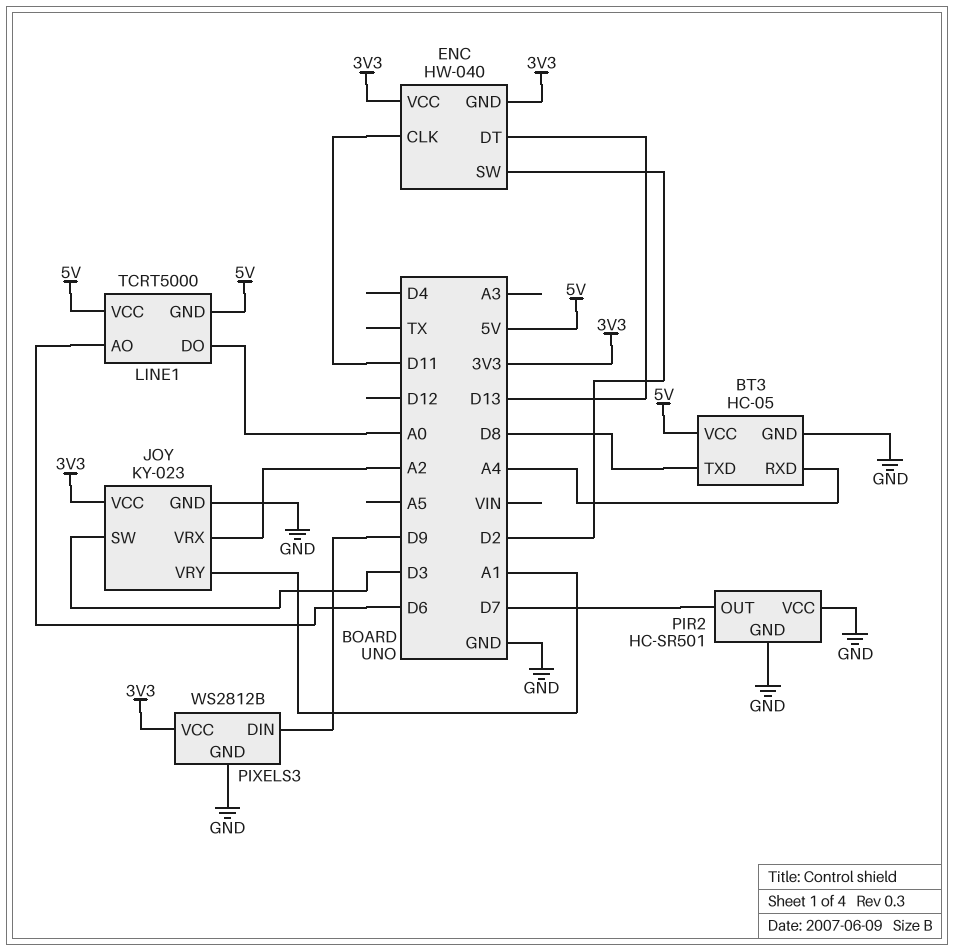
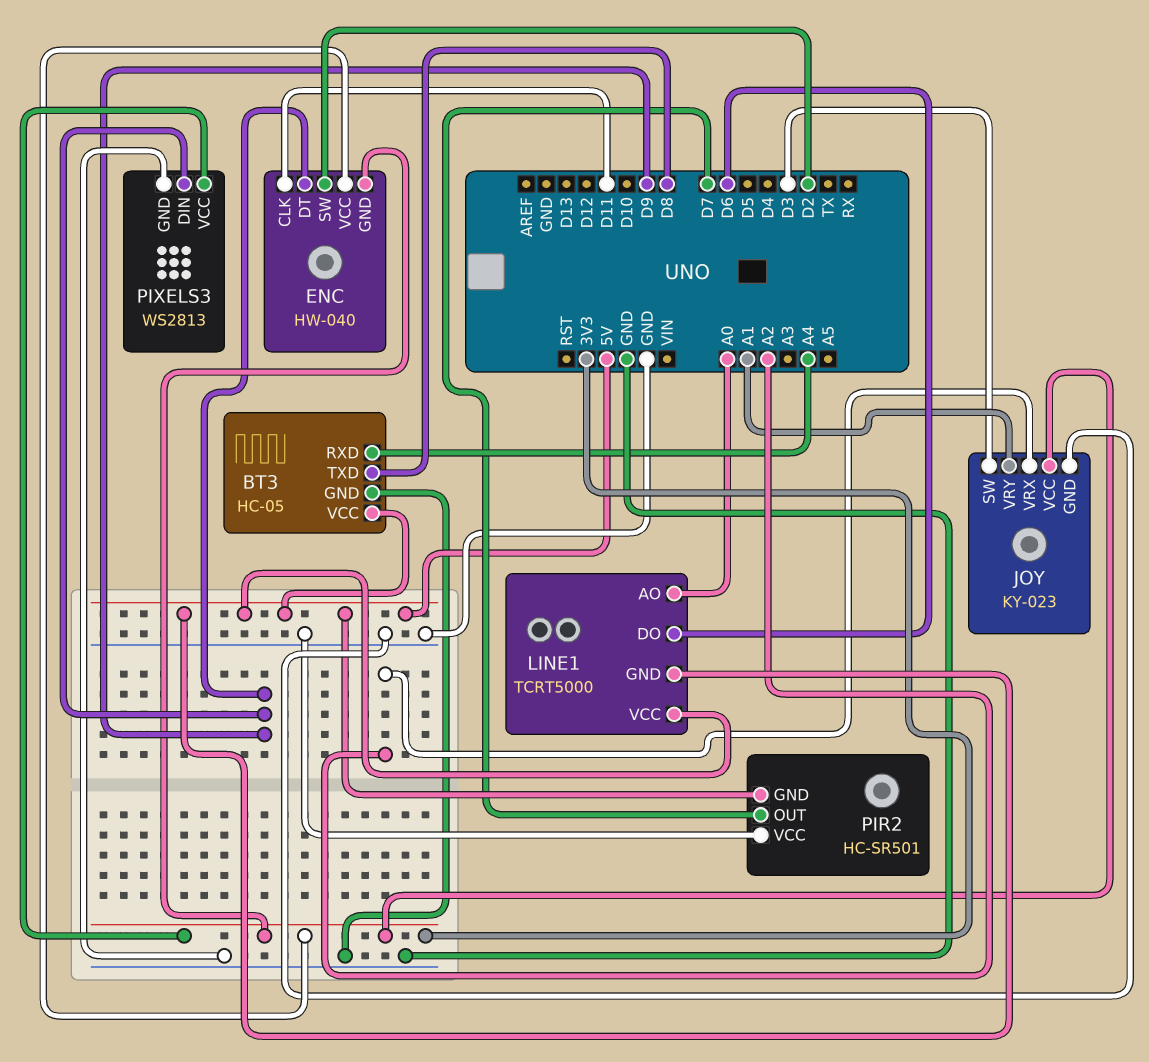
ENC pin DT: D13 -> D9
LINE1 pin AO: D6 -> A0
LINE1 pin DO: A0 -> D6
PIR2 pin GND: GND -> 5V
PIXELS3: WS2812B -> WS2813

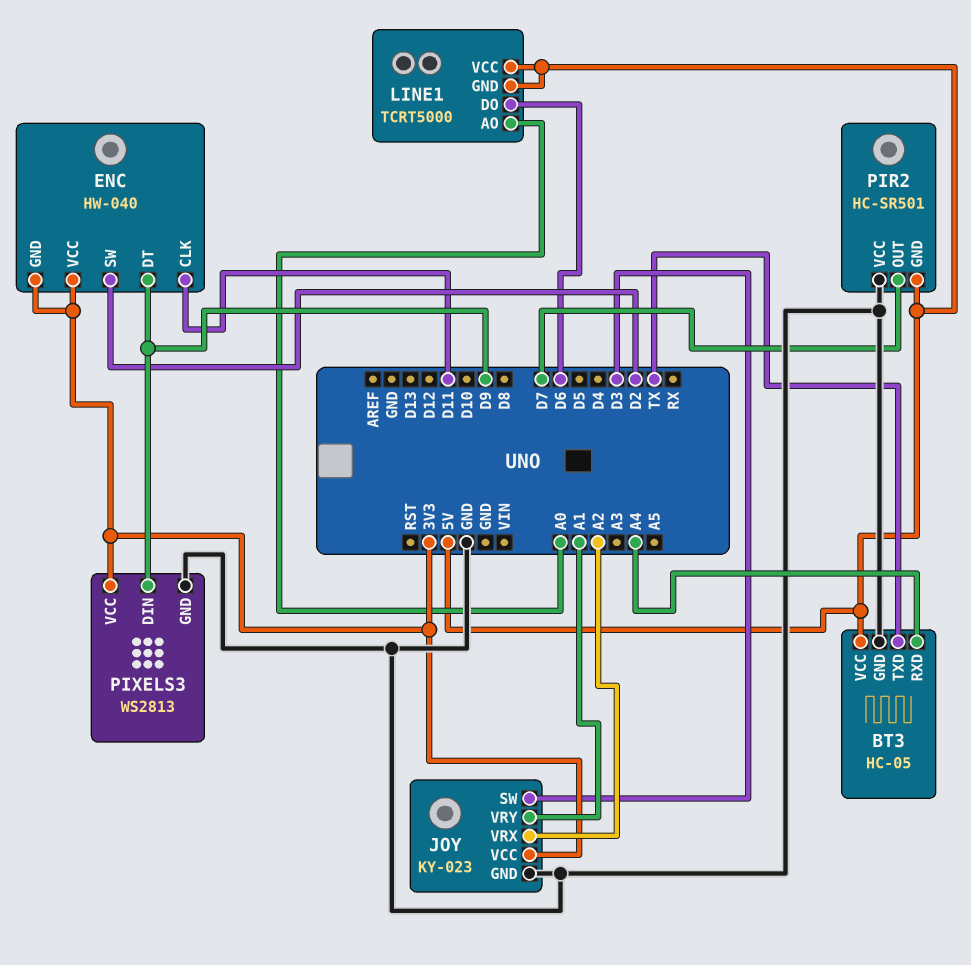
BT3 pin TXD: D8 -> TX

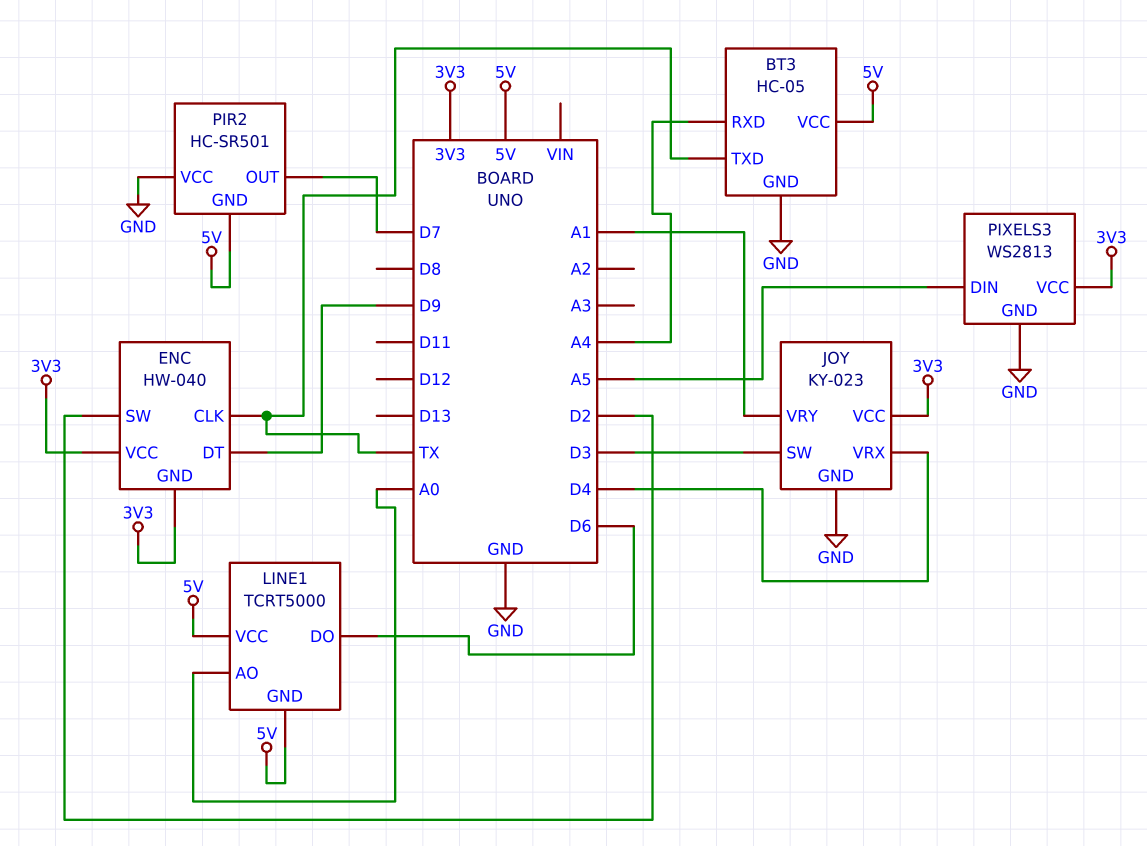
ENC pin CLK: D11 -> TX
JOY pin VRX: A2 -> D4
PIXELS3 pin DIN: D9 -> A5

